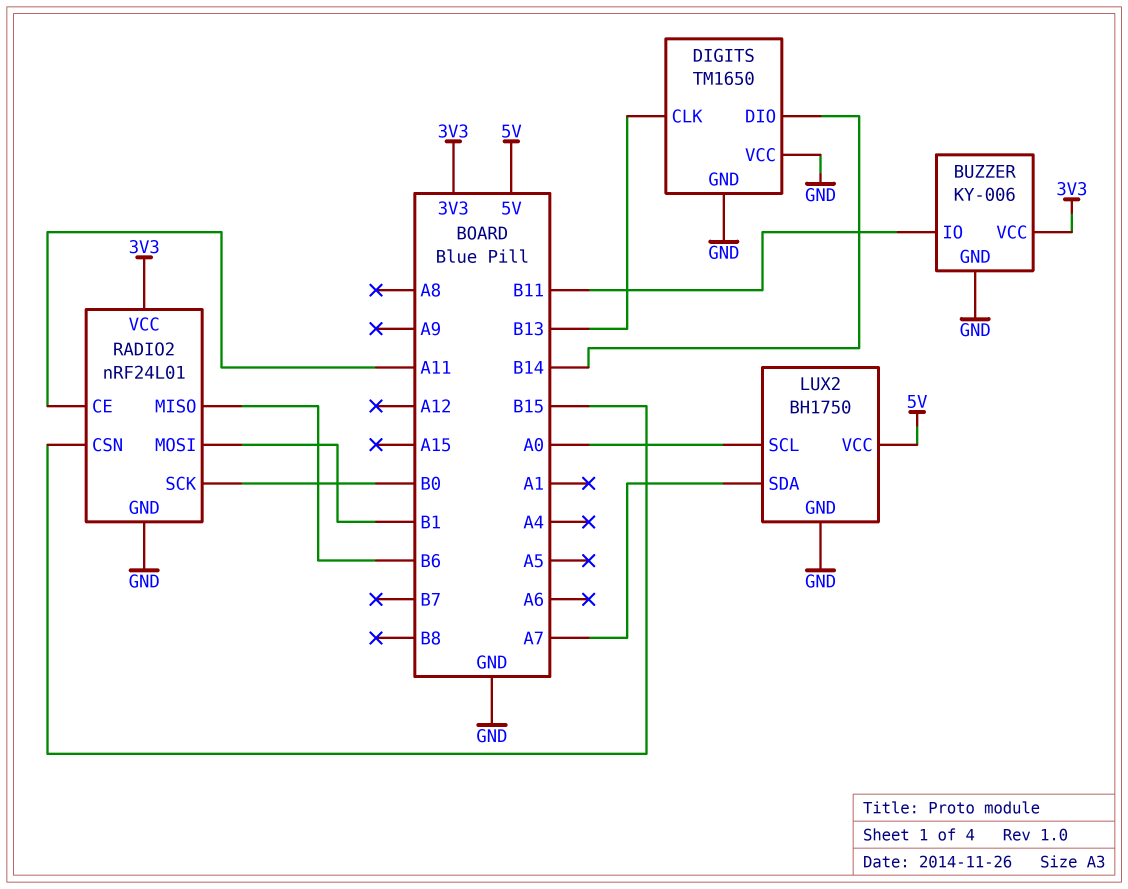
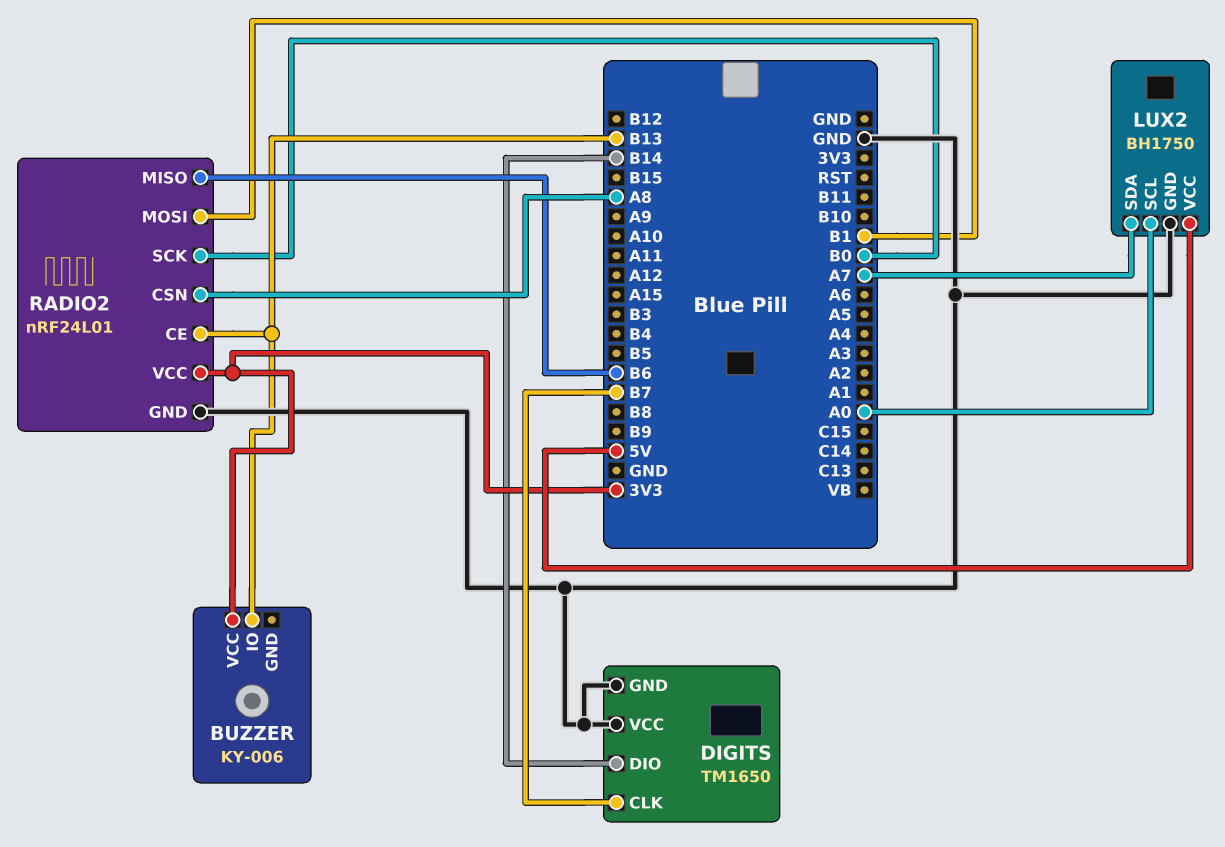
BUZZER pin GND: GND -> none
BUZZER pin IO: B11 -> B13
DIGITS pin CLK: B13 -> B7
RADIO2 pin CE: A11 -> B13
RADIO2 pin CSN: B15 -> A8

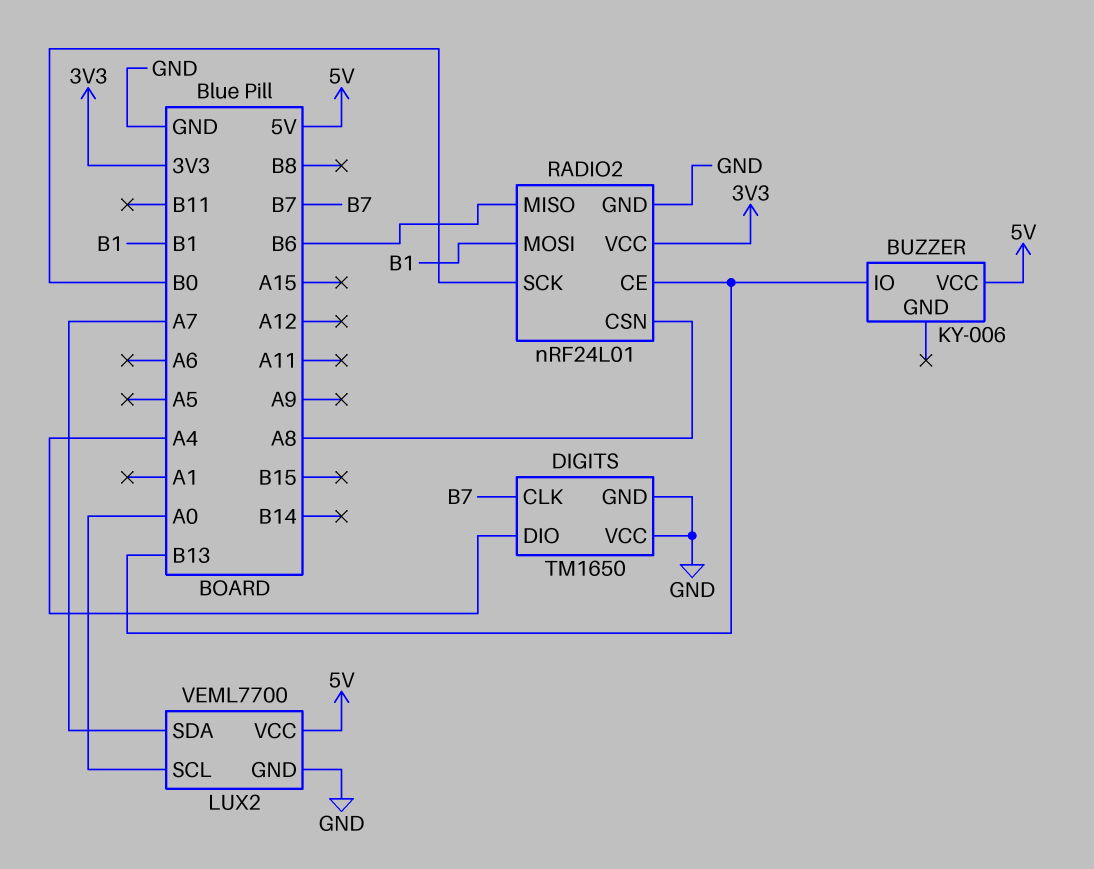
BUZZER pin VCC: 3V3 -> 5V
DIGITS pin DIO: B14 -> A4
LUX2: BH1750 -> VEML7700

